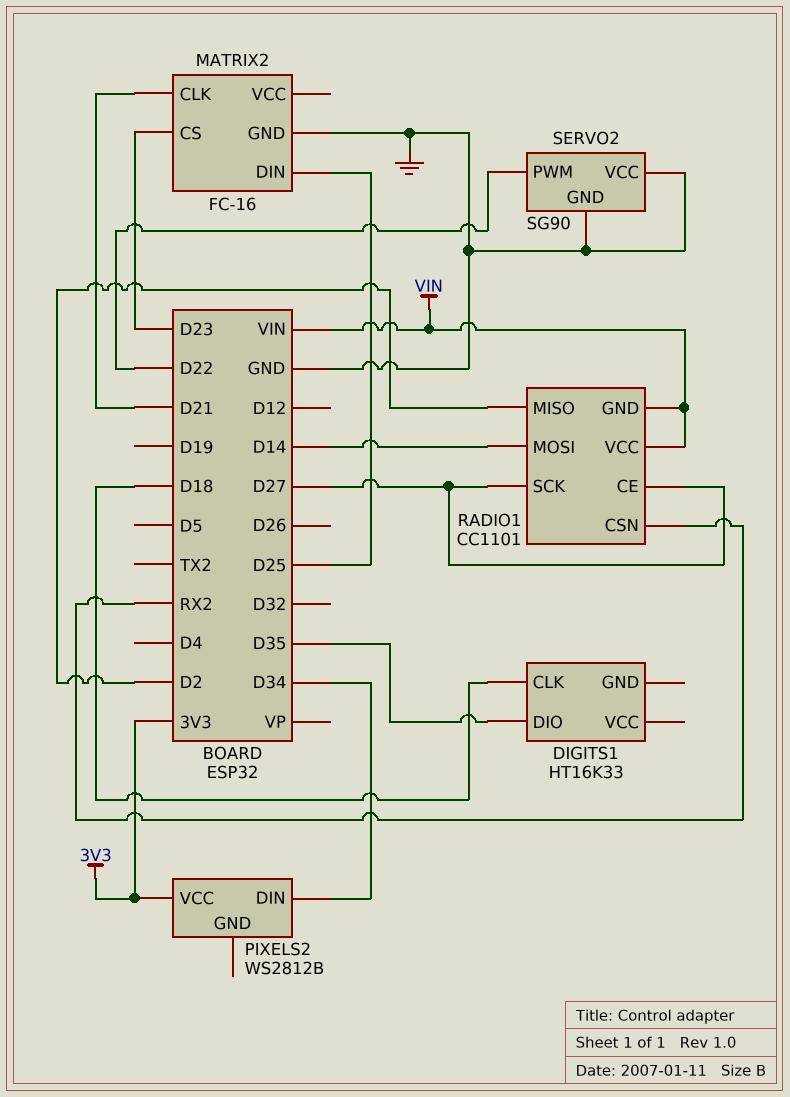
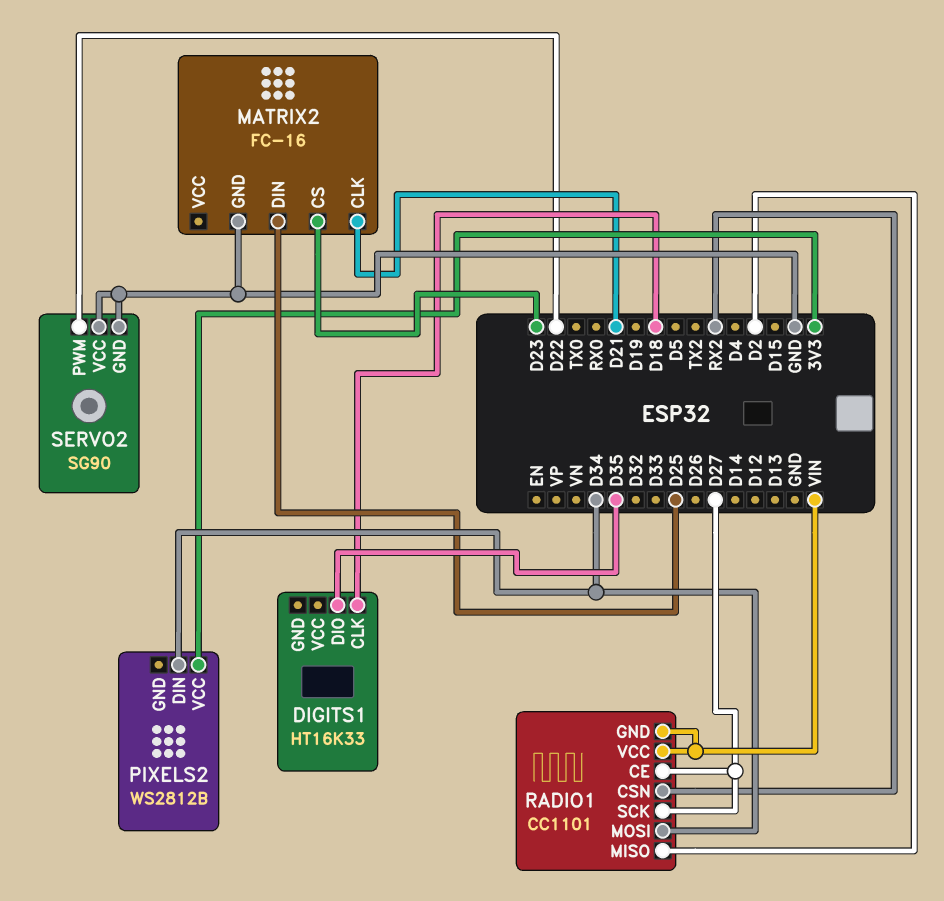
RADIO1 pin MOSI: D14 -> D34

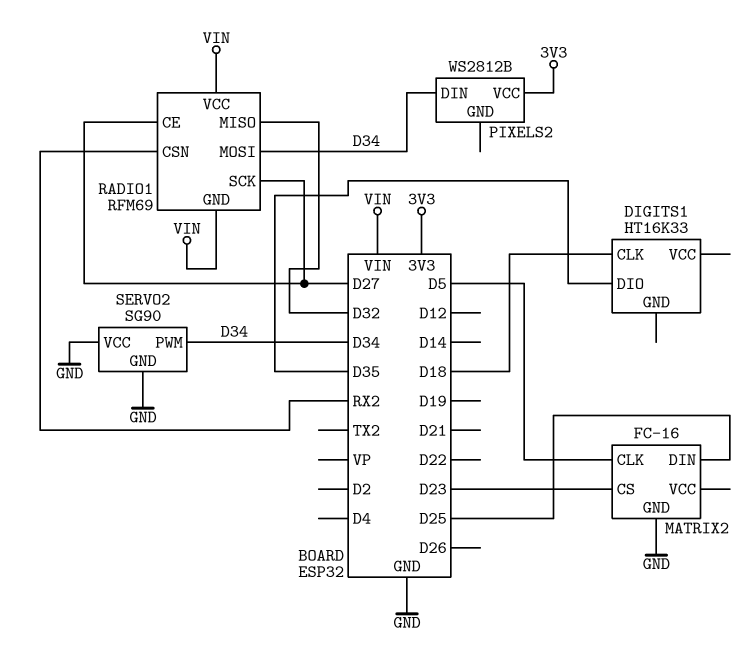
MATRIX2 pin CLK: D21 -> D5
RADIO1: CC1101 -> RFM69
RADIO1 pin MISO: D2 -> D32
SERVO2 pin PWM: D22 -> D34

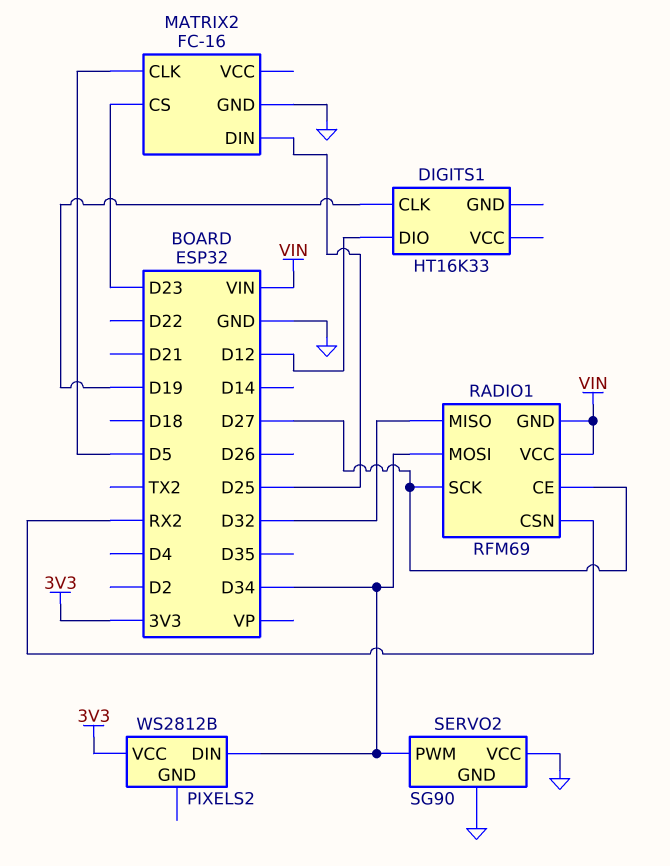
DIGITS1 pin CLK: D18 -> D19
DIGITS1 pin DIO: D35 -> D12

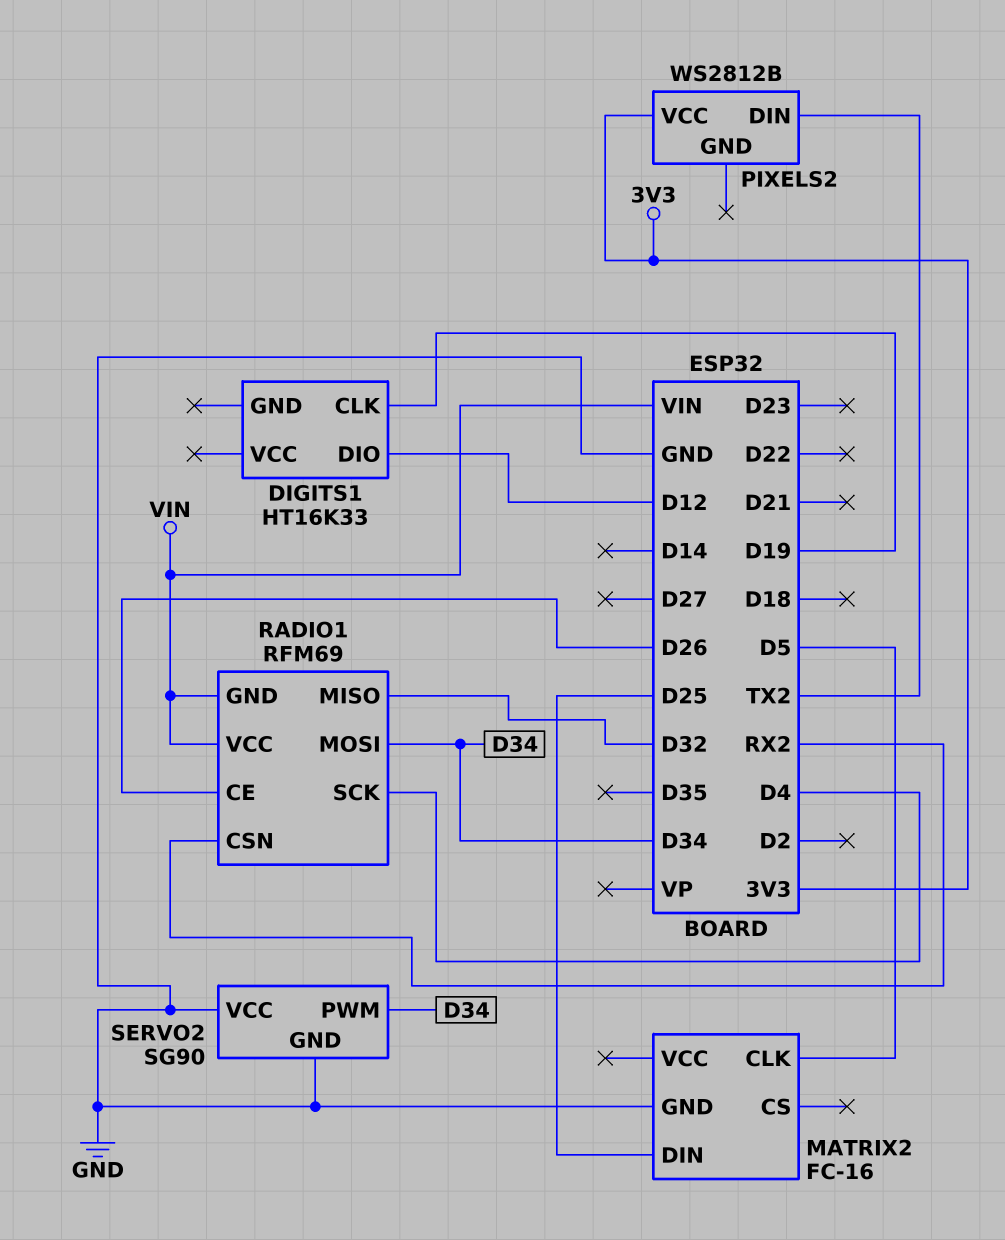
MATRIX2 pin CS: D23 -> none
PIXELS2 pin DIN: D34 -> TX2
RADIO1 pin CE: D27 -> D26
RADIO1 pin SCK: D27 -> D4

